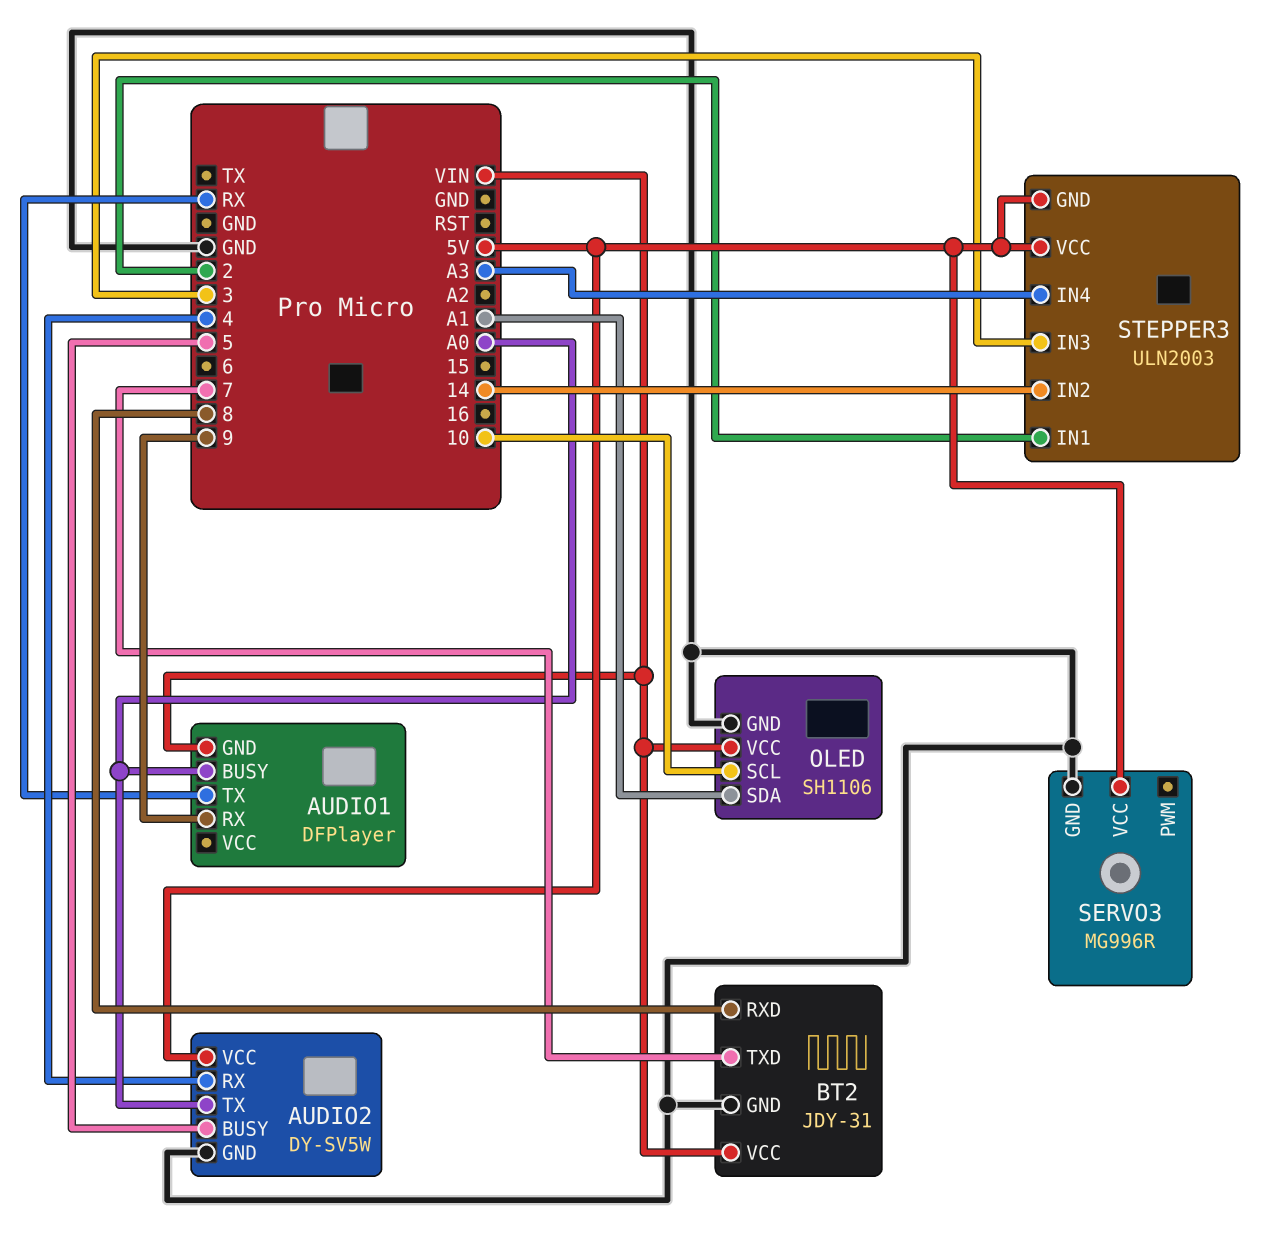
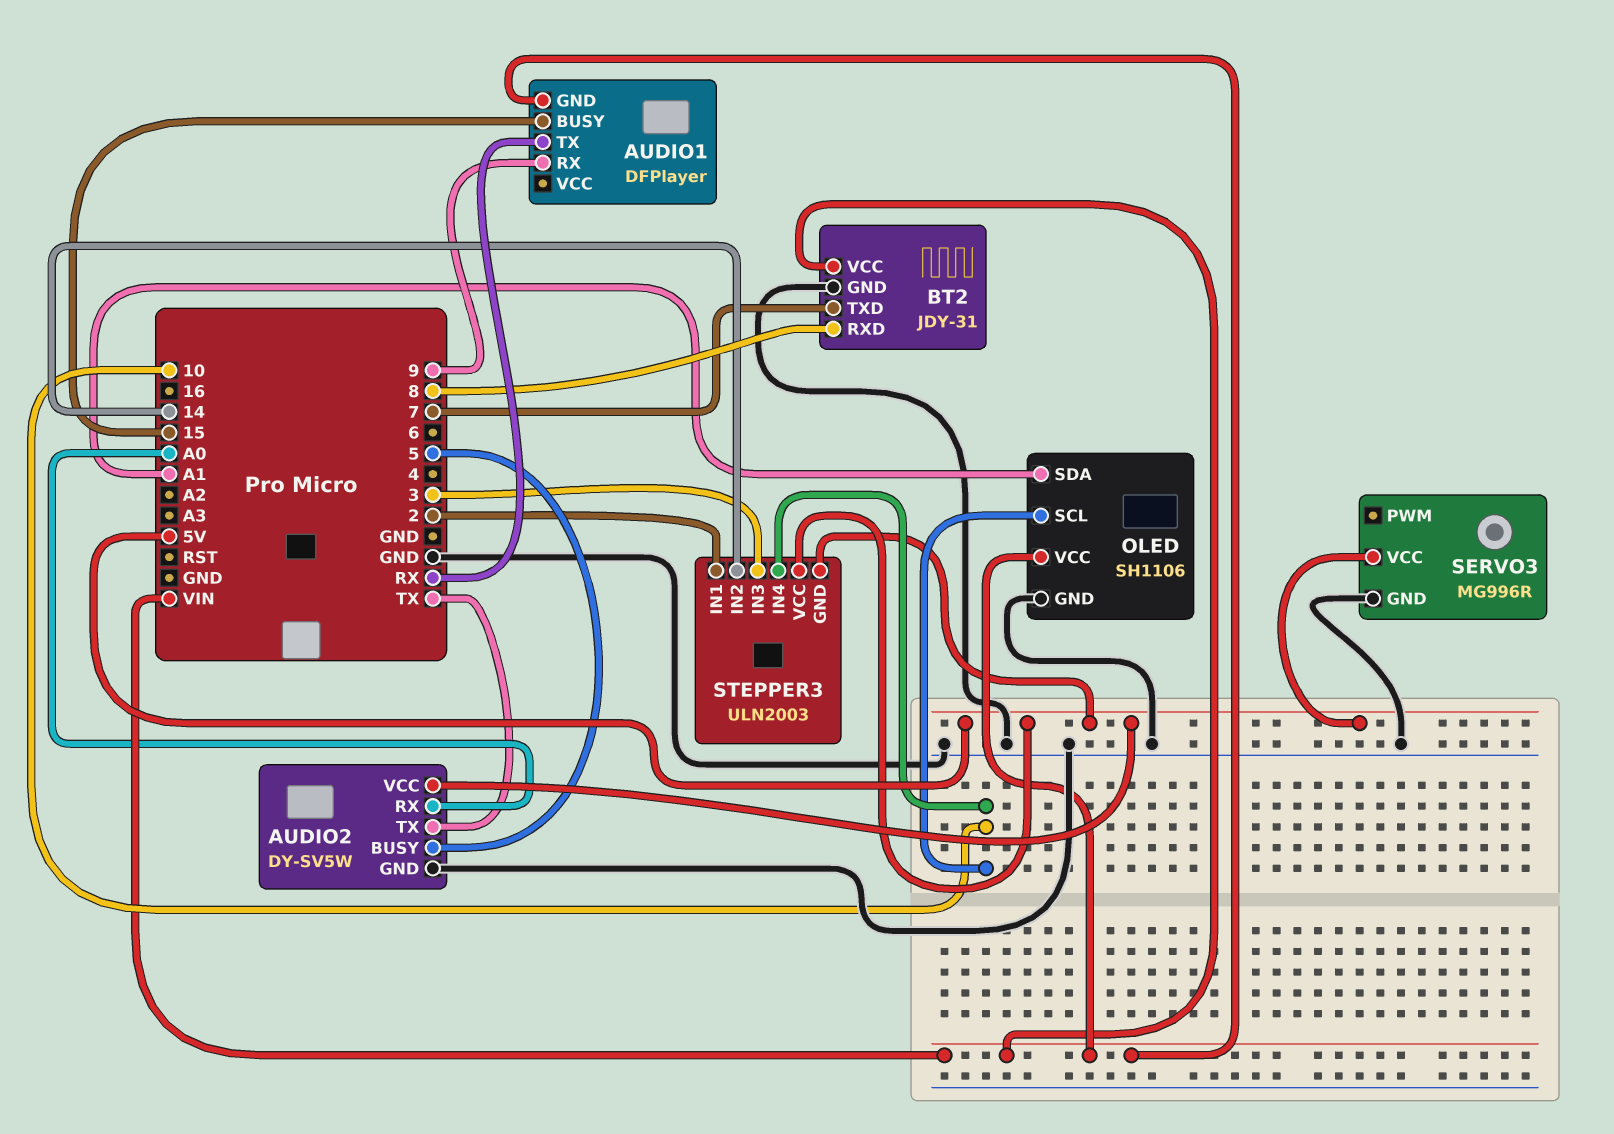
AUDIO1 pin BUSY: A0 -> 15
AUDIO2 pin RX: 4 -> A0
AUDIO2 pin TX: A0 -> TX
STEPPER3 pin IN4: A3 -> 10

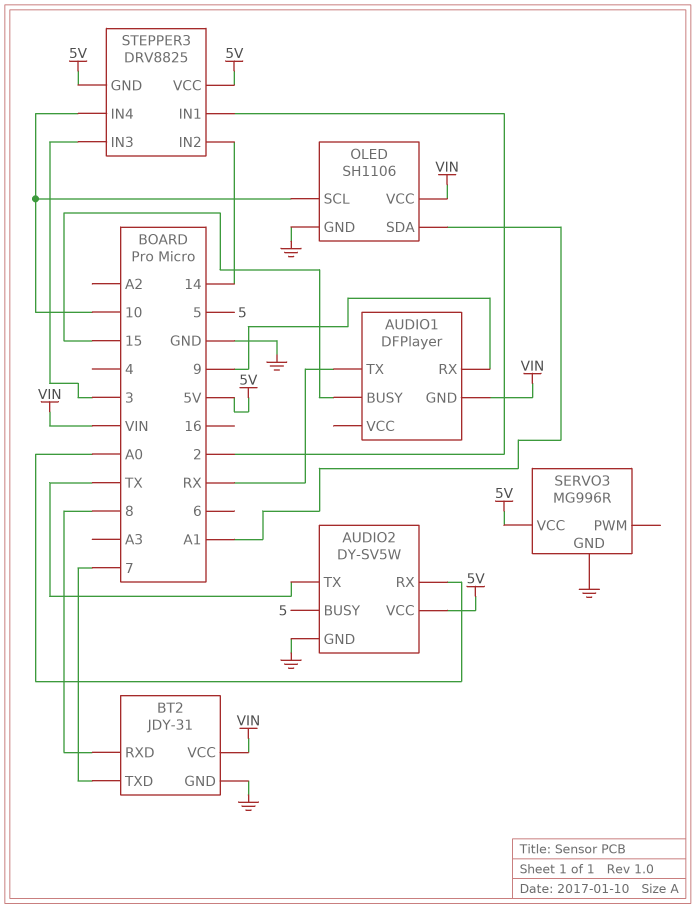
STEPPER3: ULN2003 -> DRV8825

